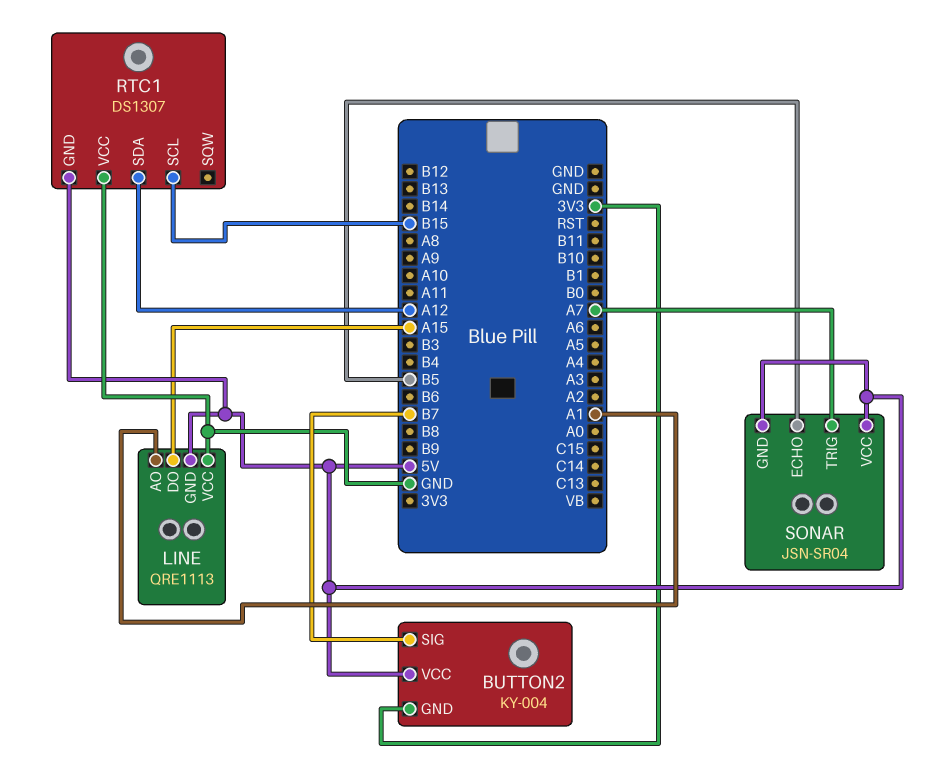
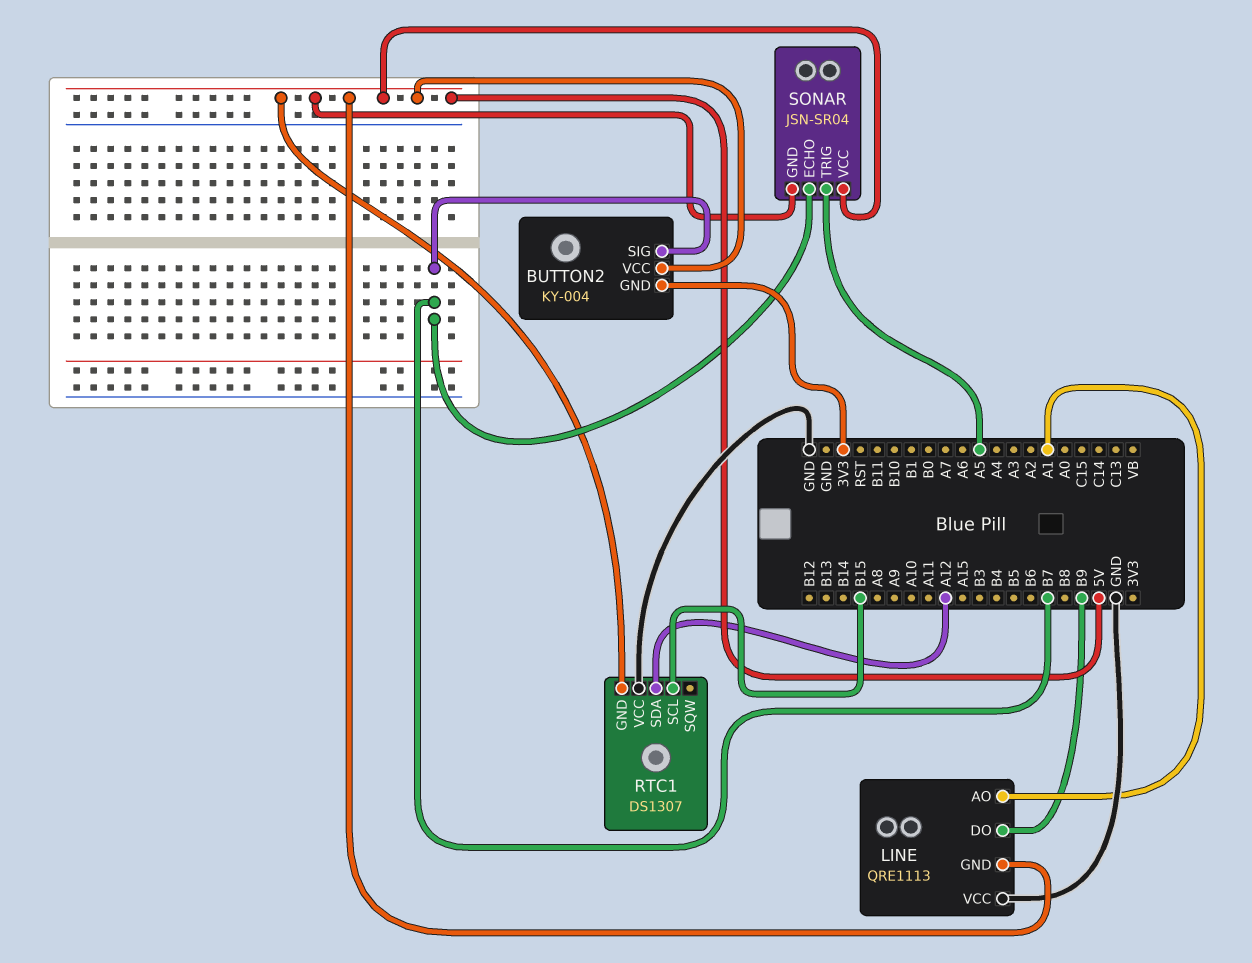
LINE pin DO: A15 -> B9
SONAR pin ECHO: B5 -> B7
SONAR pin TRIG: A7 -> A5

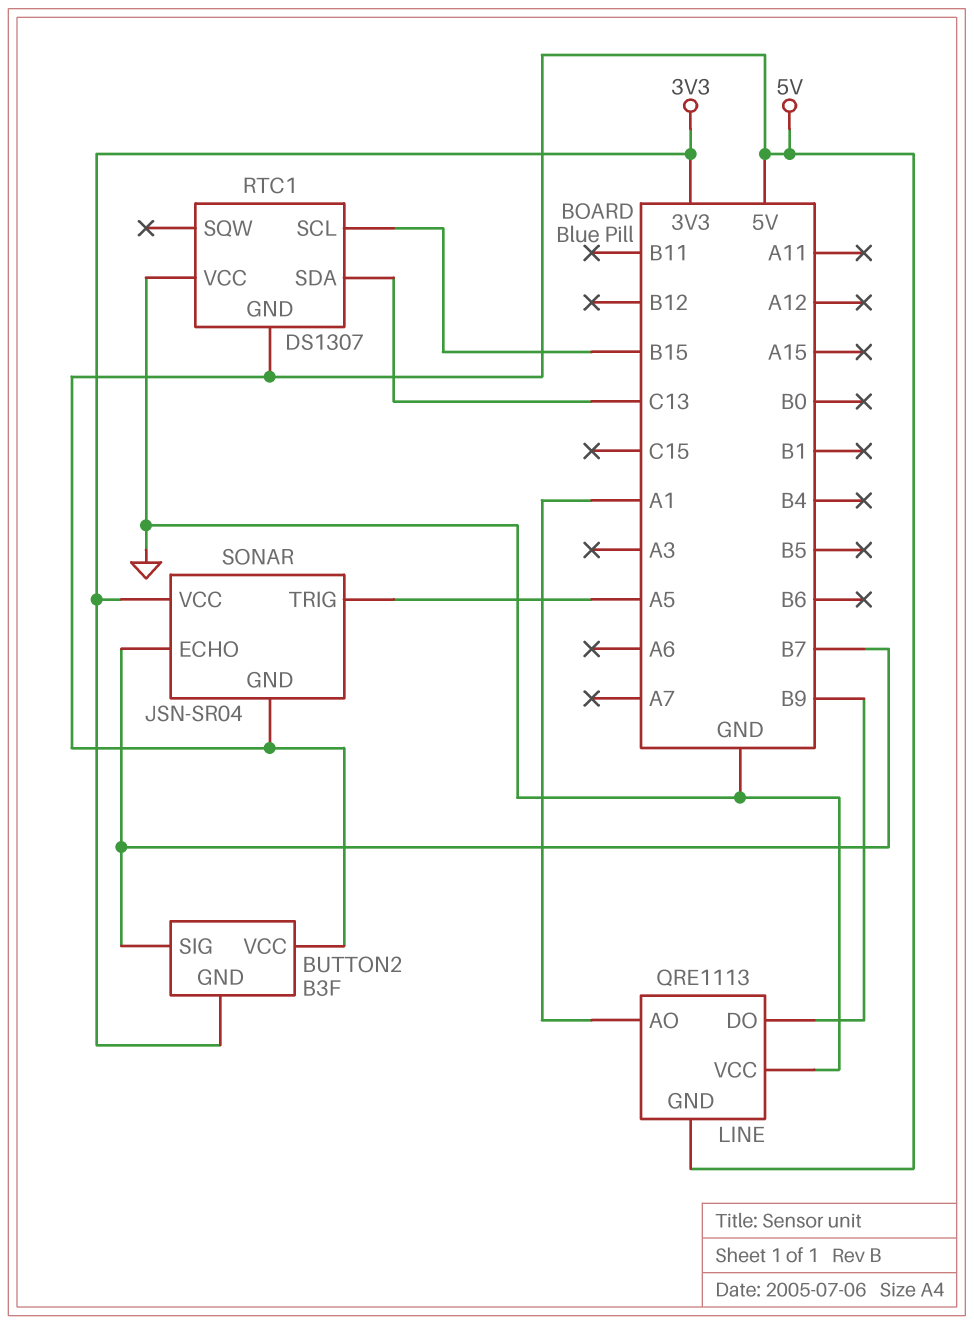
BUTTON2: KY-004 -> B3F
RTC1 pin SDA: A12 -> C13
SONAR pin VCC: 5V -> 3V3

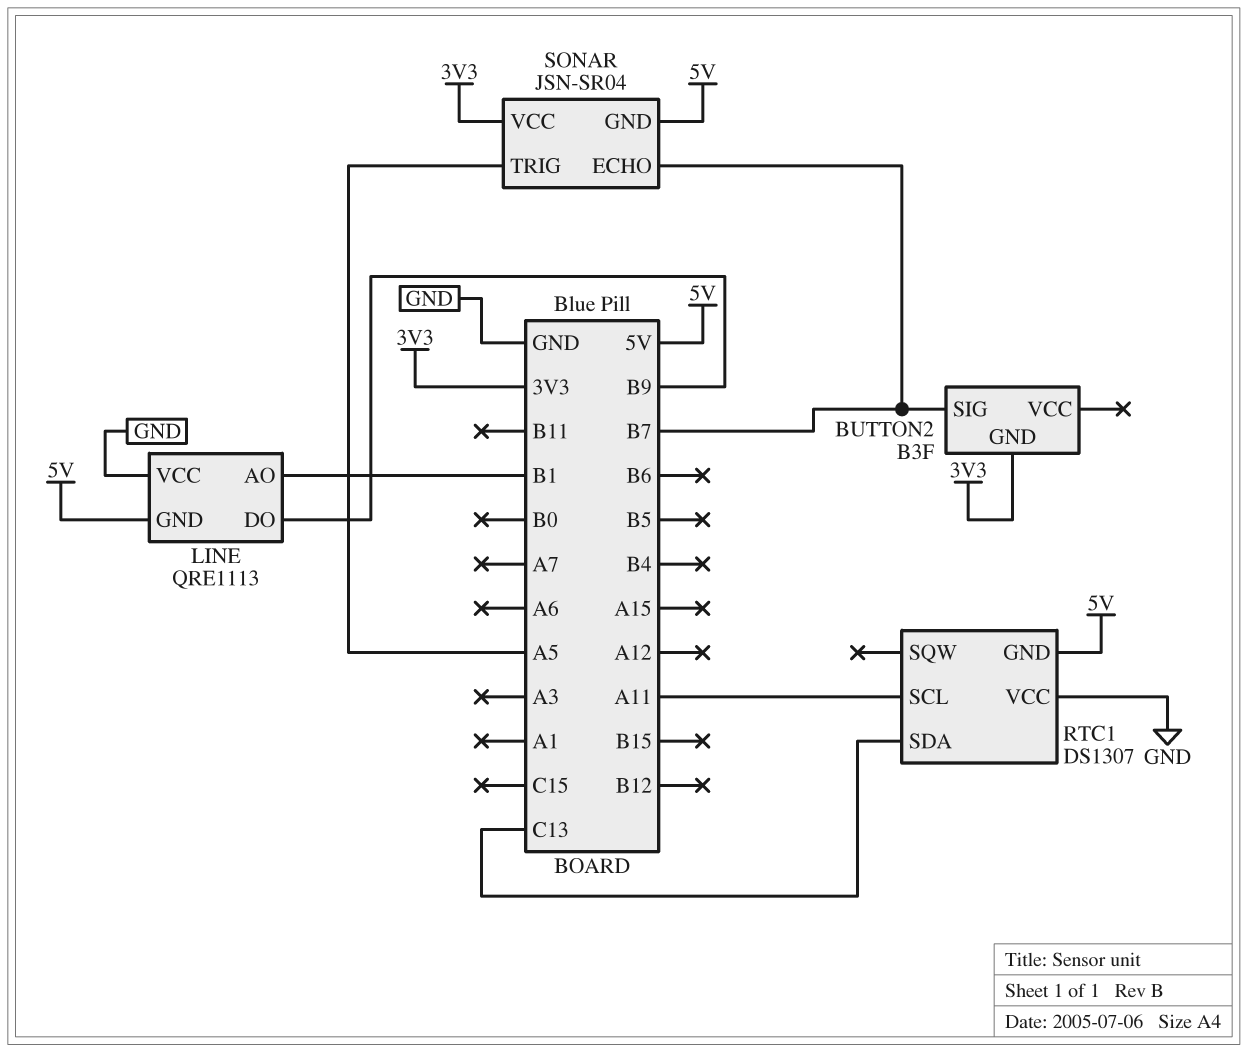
BUTTON2 pin VCC: 5V -> none
LINE pin AO: A1 -> B1
RTC1 pin SCL: B15 -> A11

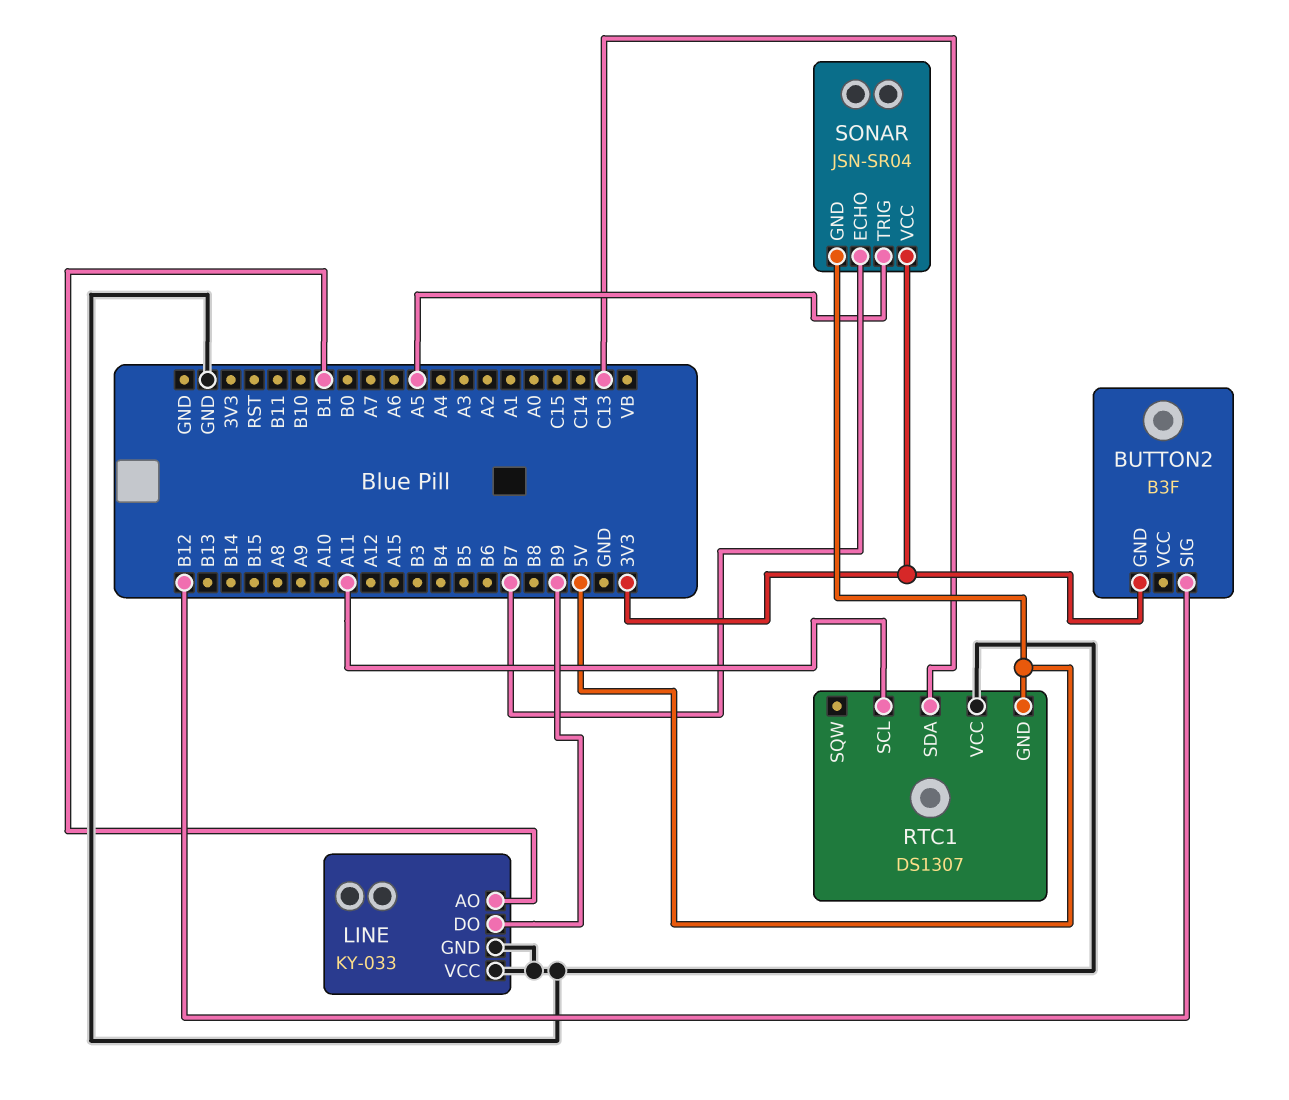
BUTTON2 pin SIG: B7 -> B12
LINE: QRE1113 -> KY-033
LINE pin GND: 5V -> GND

